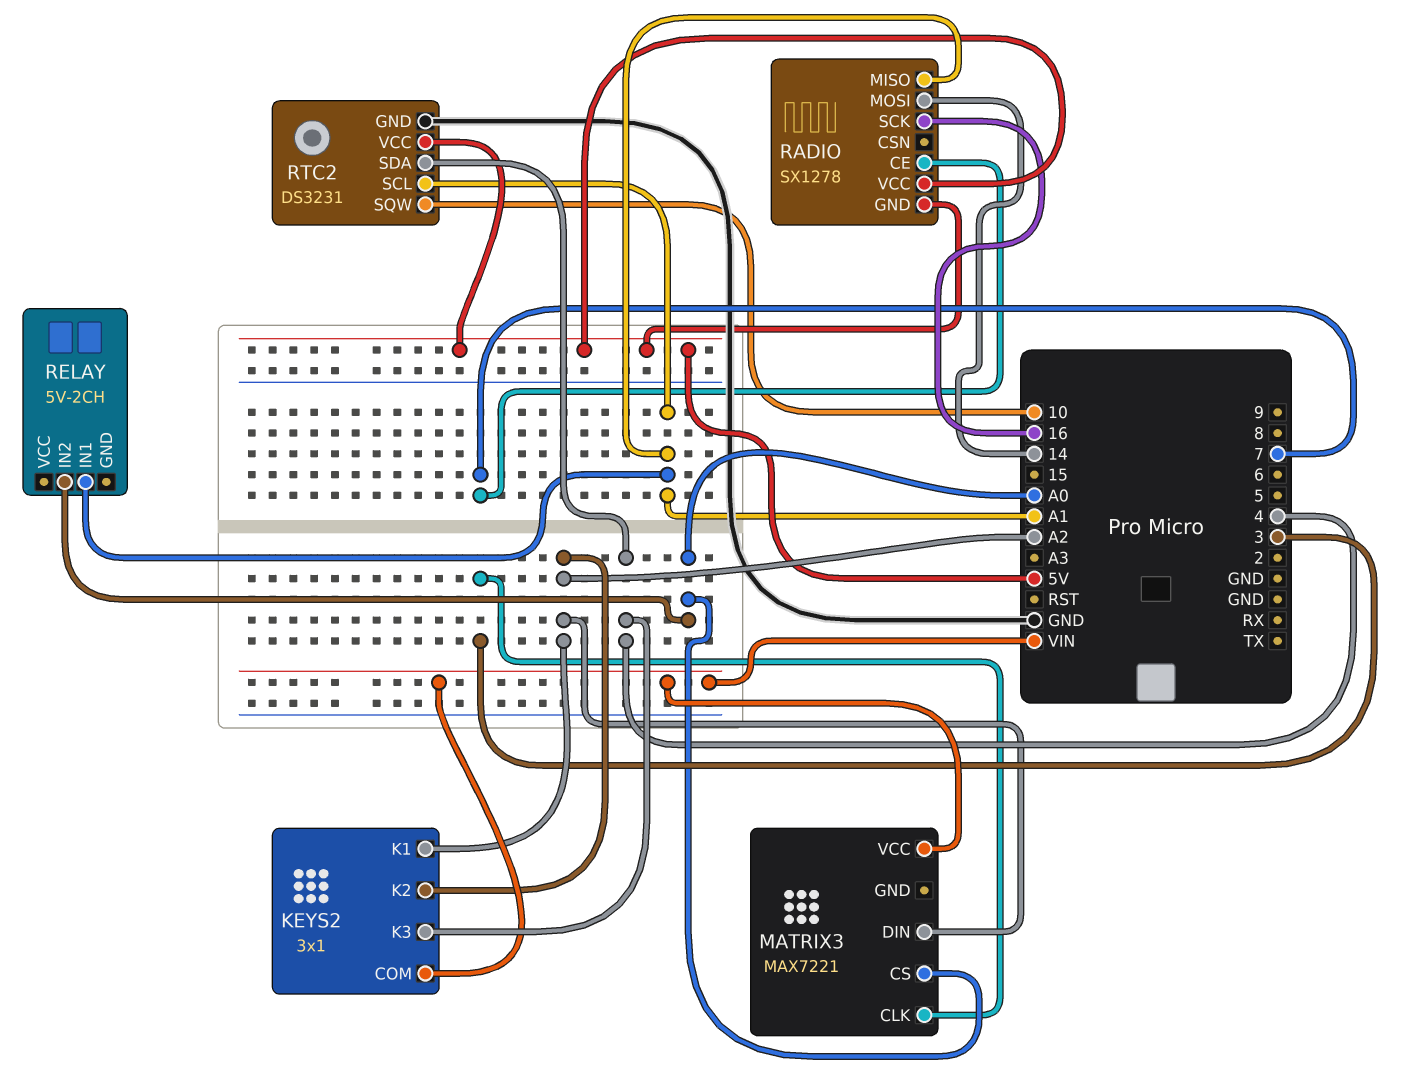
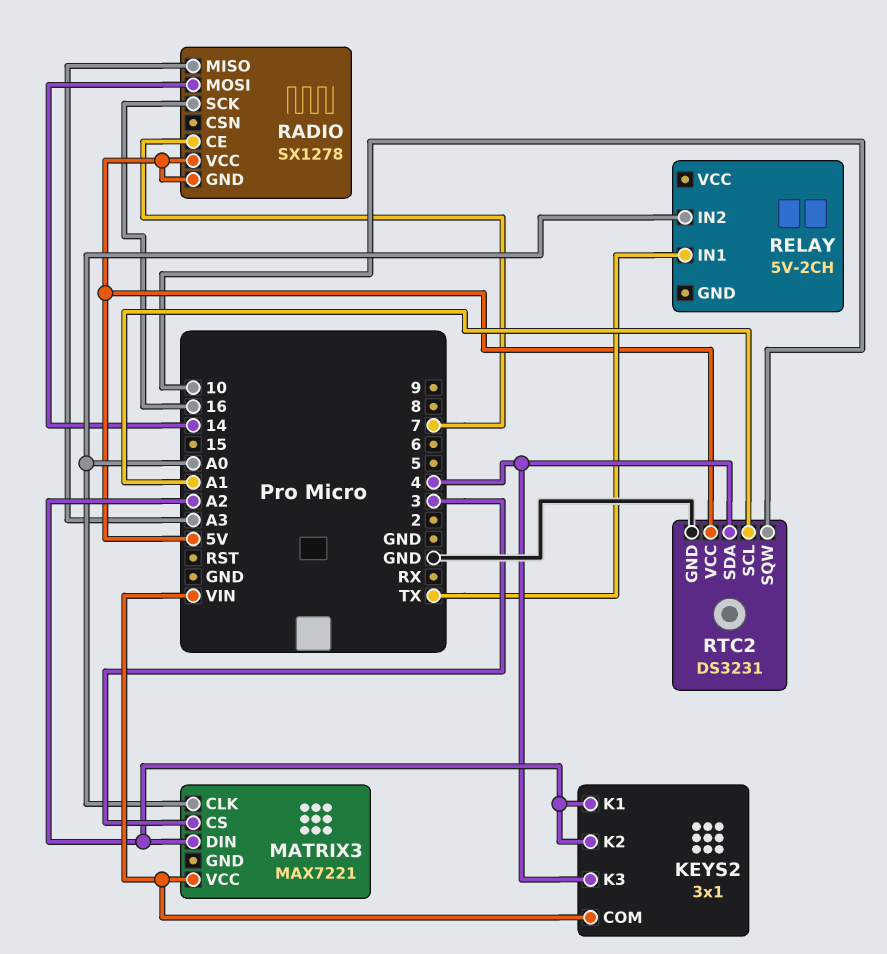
MATRIX3 pin CLK: 3 -> A0
MATRIX3 pin CS: A0 -> 3
RADIO pin MISO: A1 -> A3
RELAY pin IN1: A1 -> TX

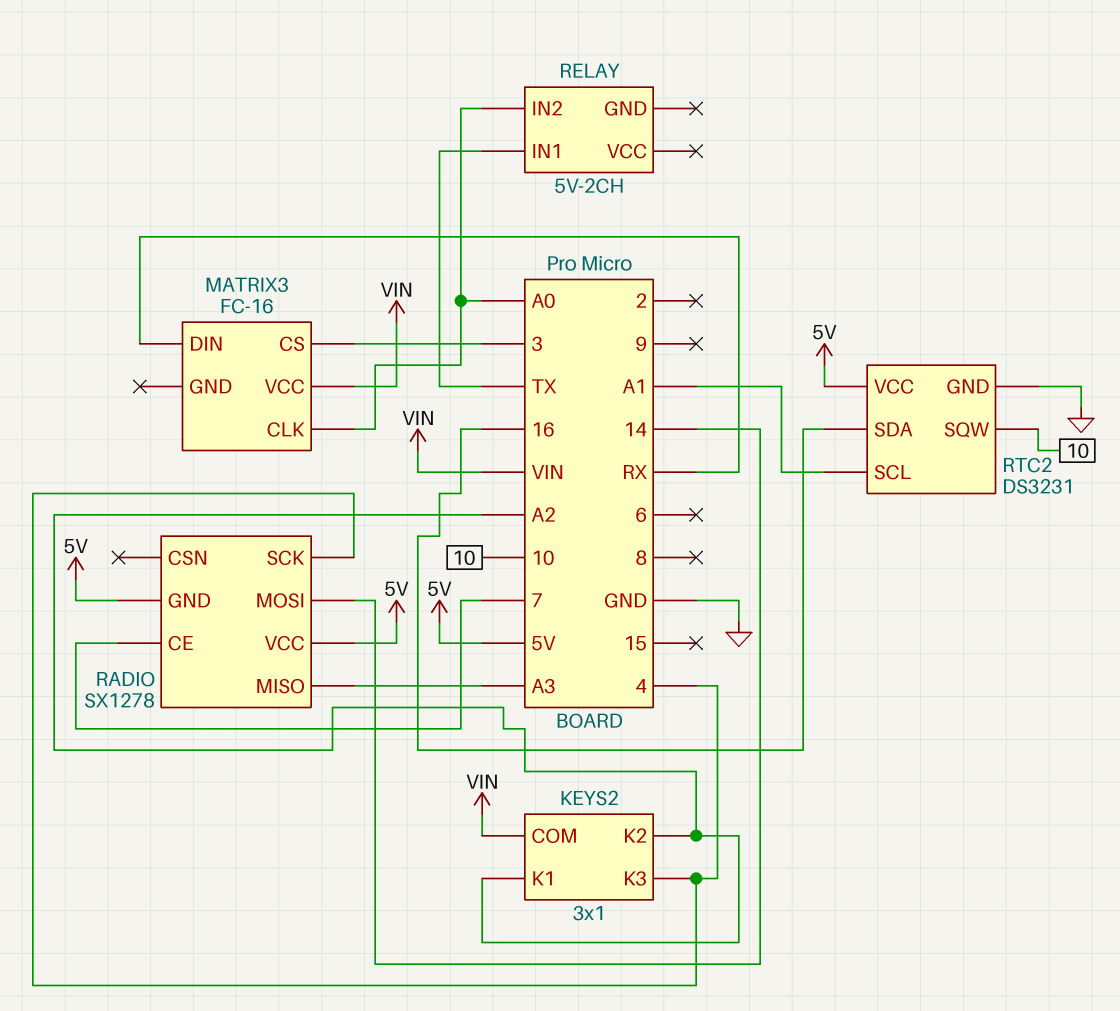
MATRIX3: MAX7221 -> FC-16
MATRIX3 pin DIN: A2 -> RX
RADIO pin SCK: 16 -> 4
RTC2 pin SDA: 4 -> 16

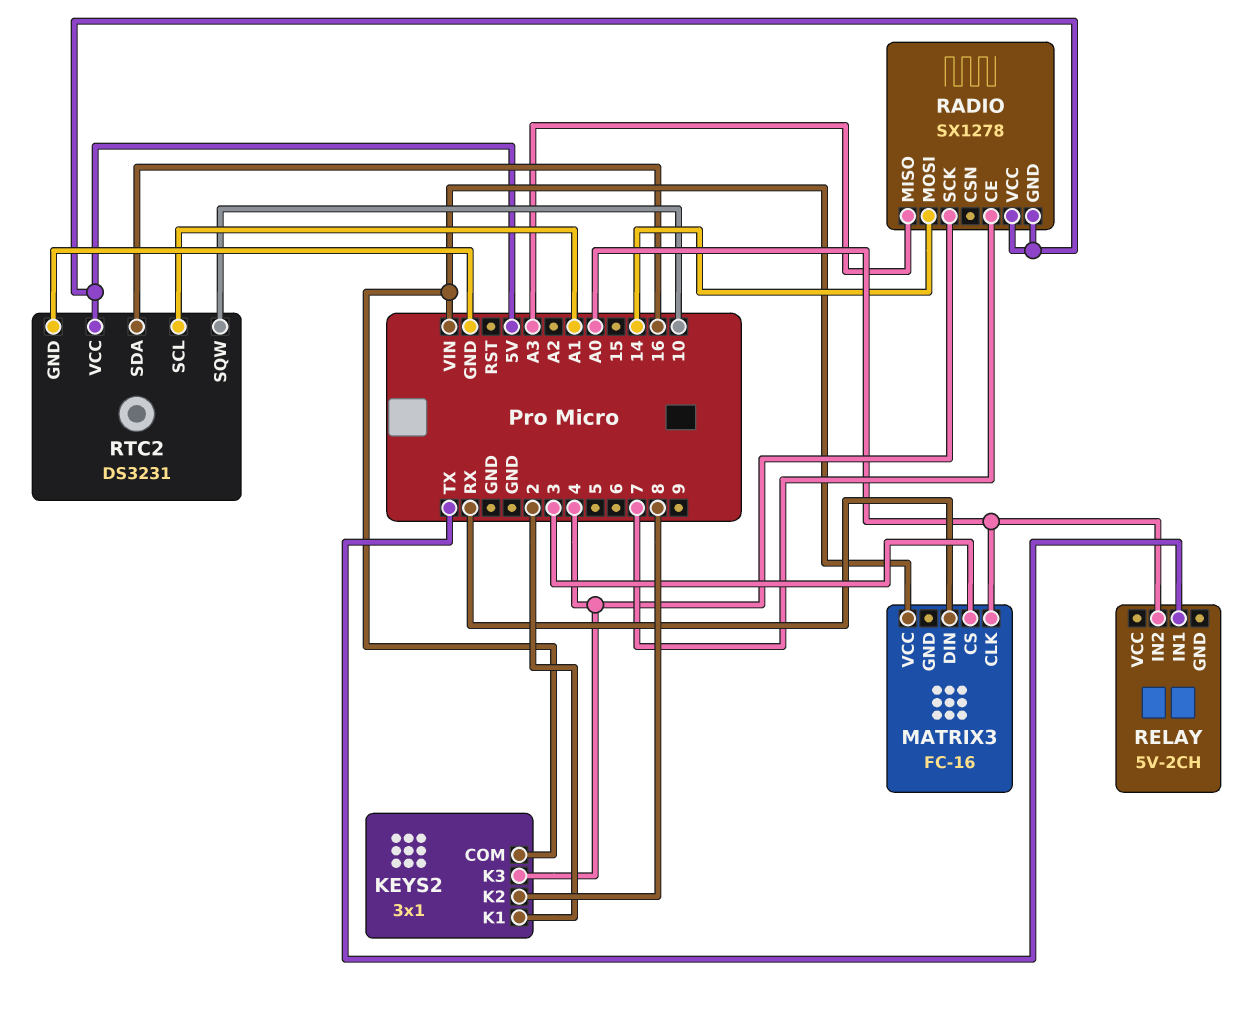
KEYS2 pin K1: A2 -> 2
KEYS2 pin K2: A2 -> 8

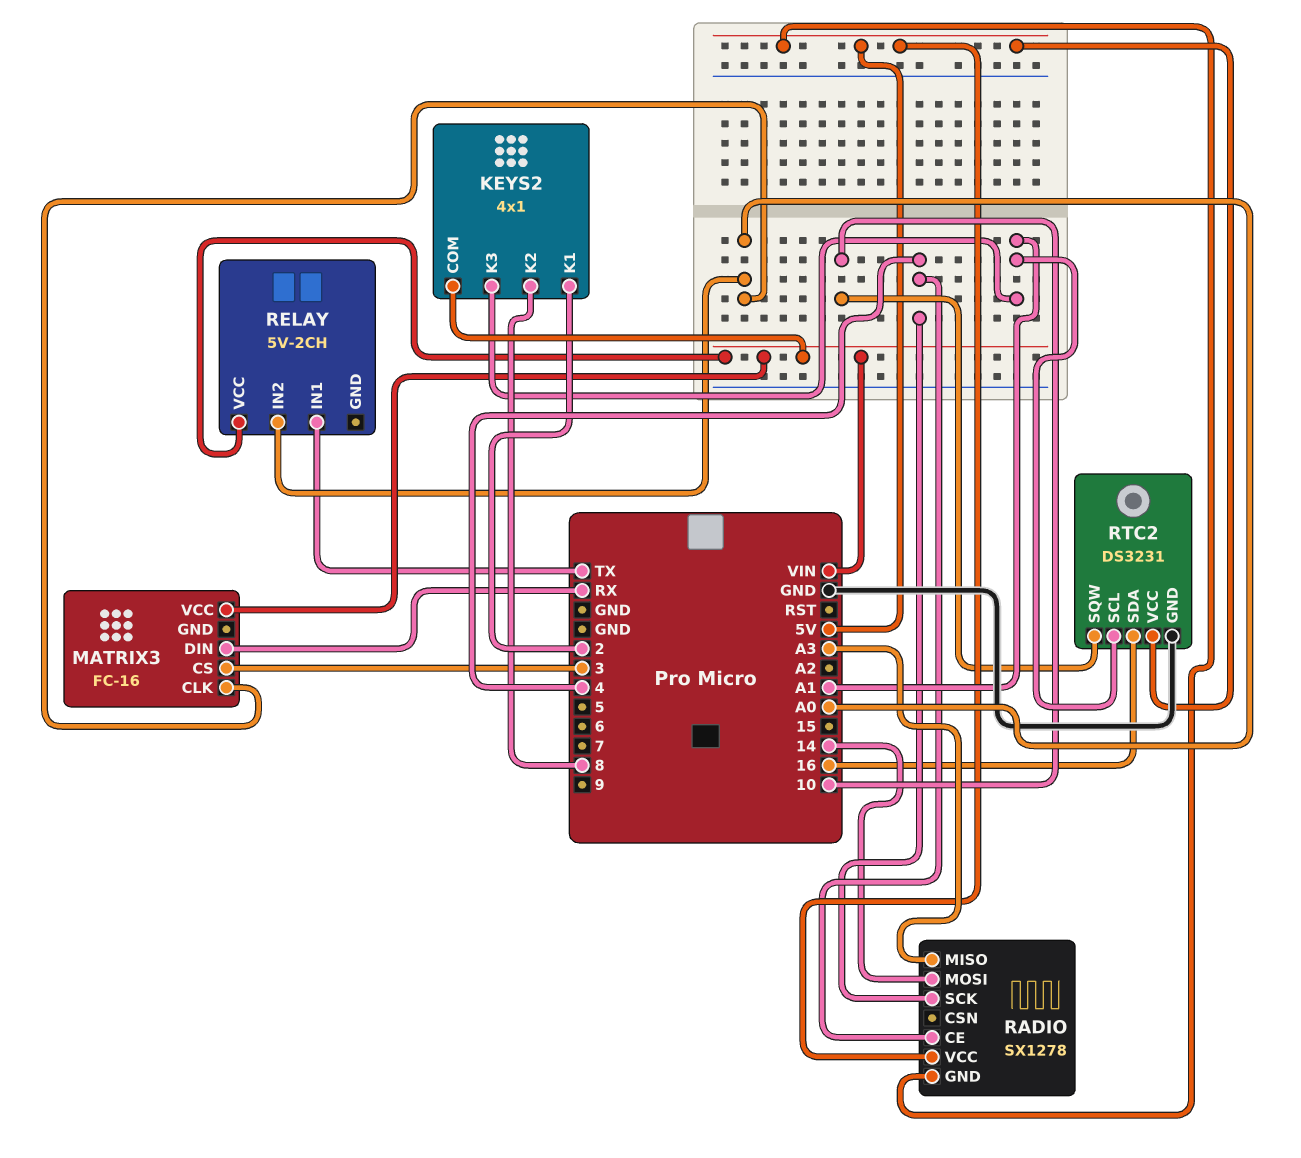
KEYS2: 3x1 -> 4x1
KEYS2 pin K3: 4 -> A1
RADIO pin CE: 7 -> 4
RELAY pin VCC: none -> VIN

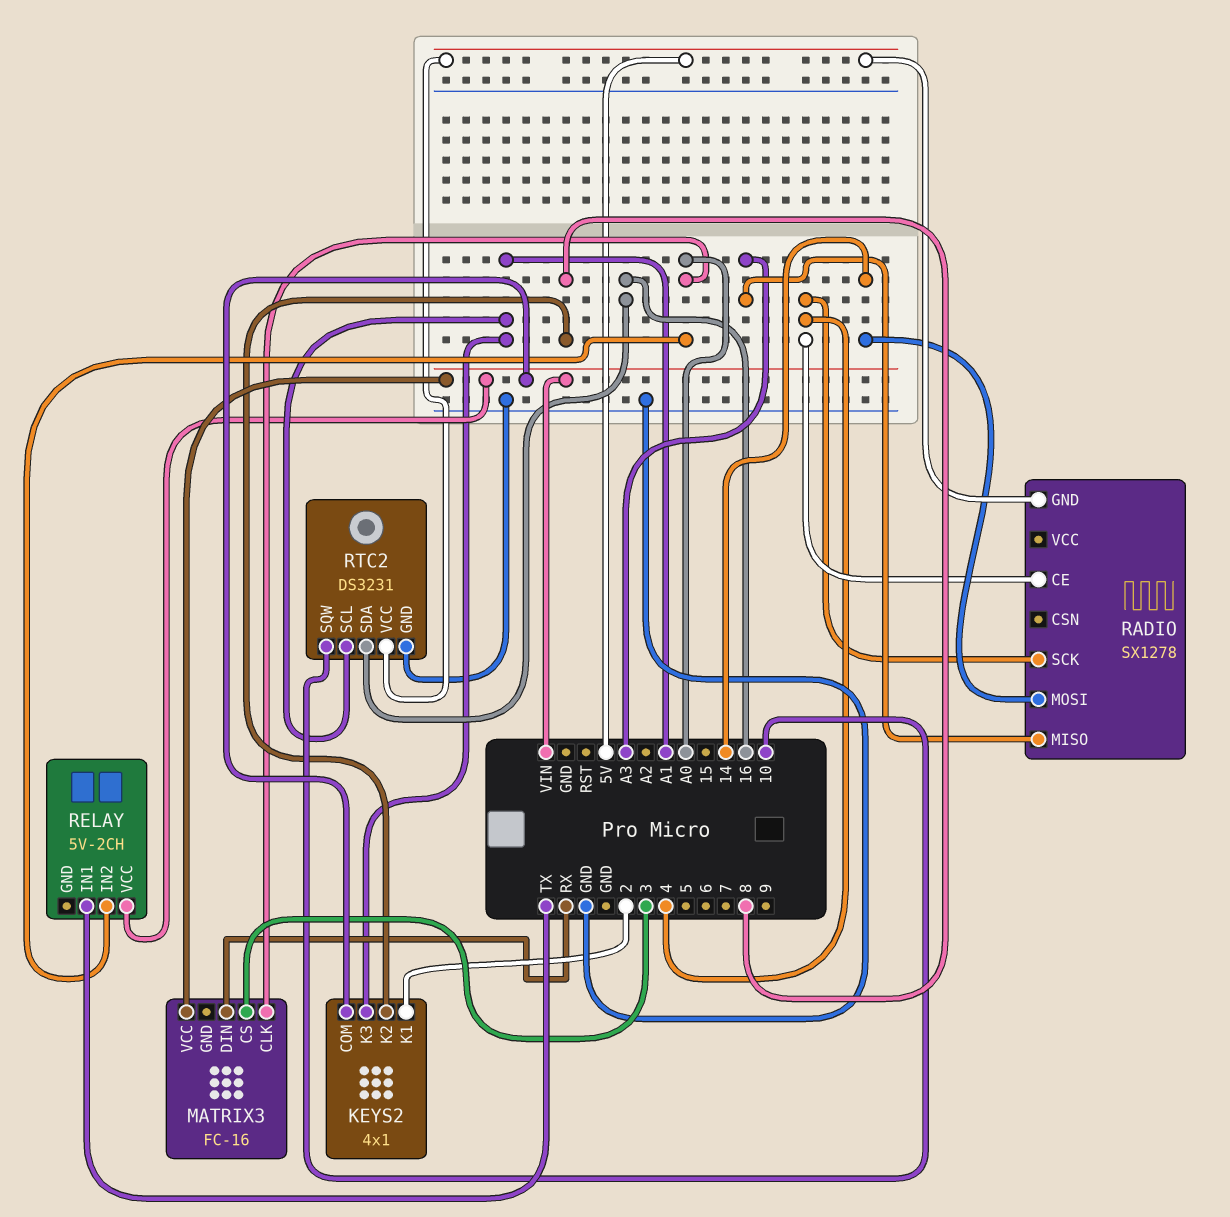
RADIO pin VCC: 5V -> none

